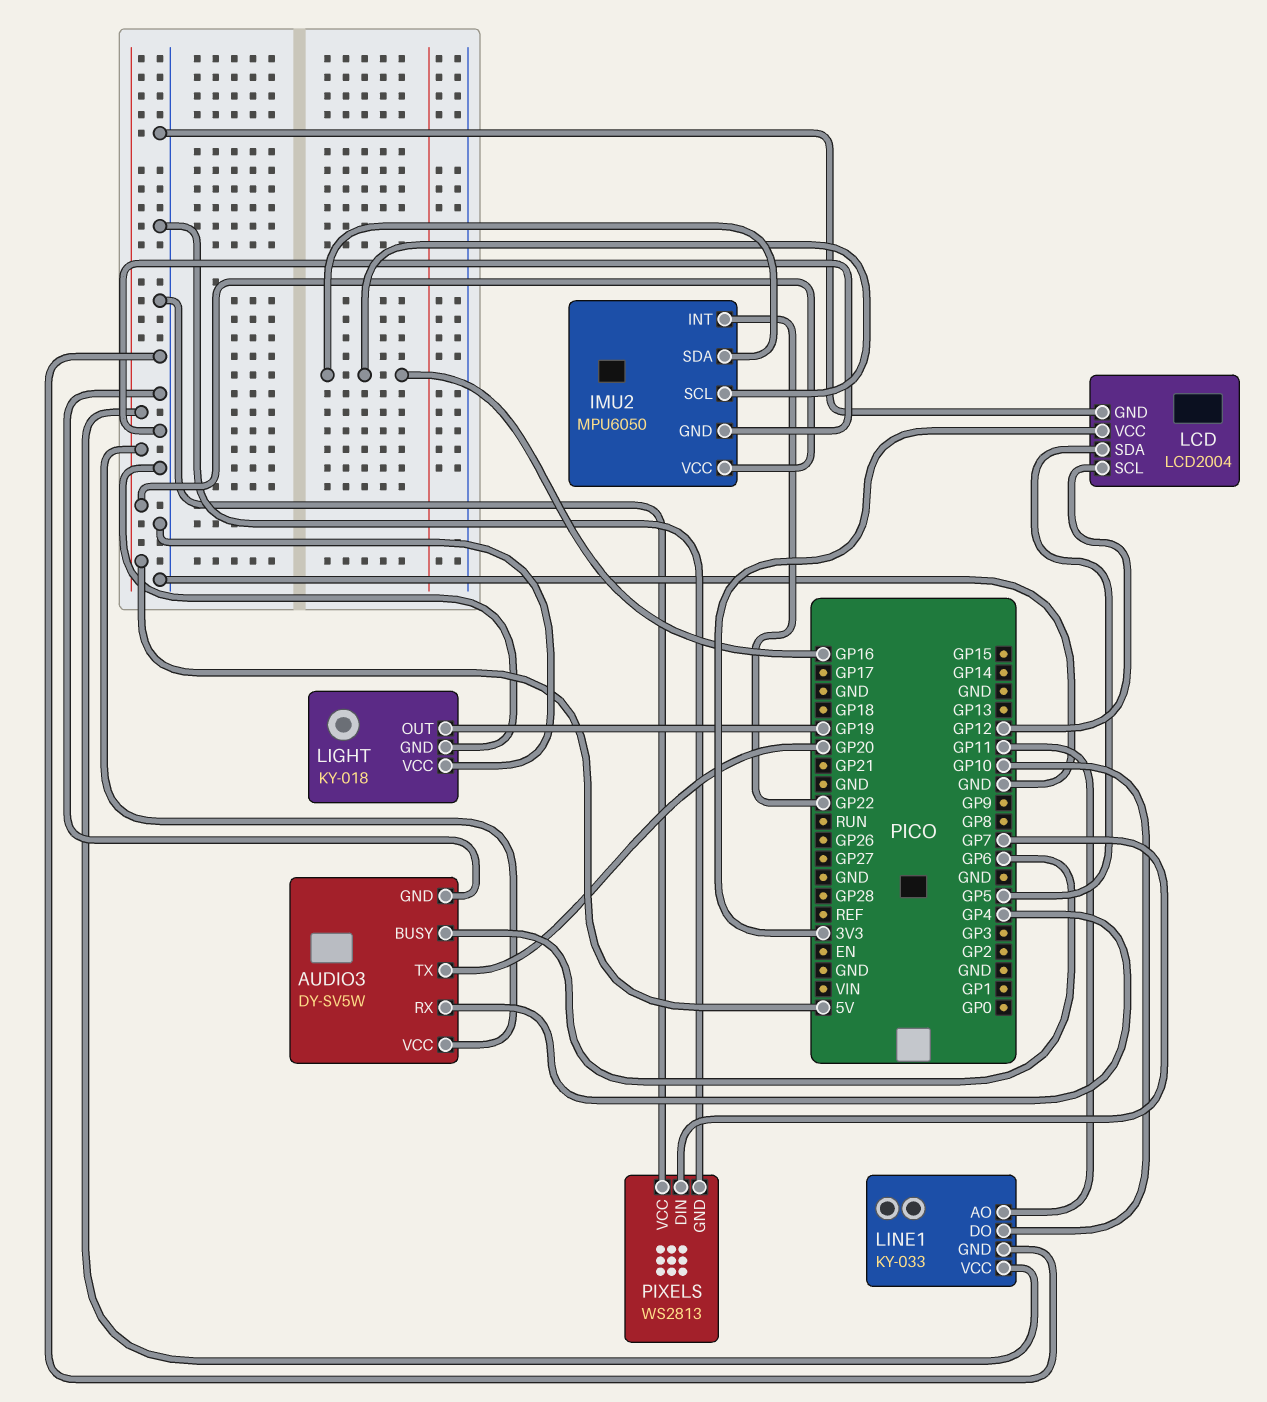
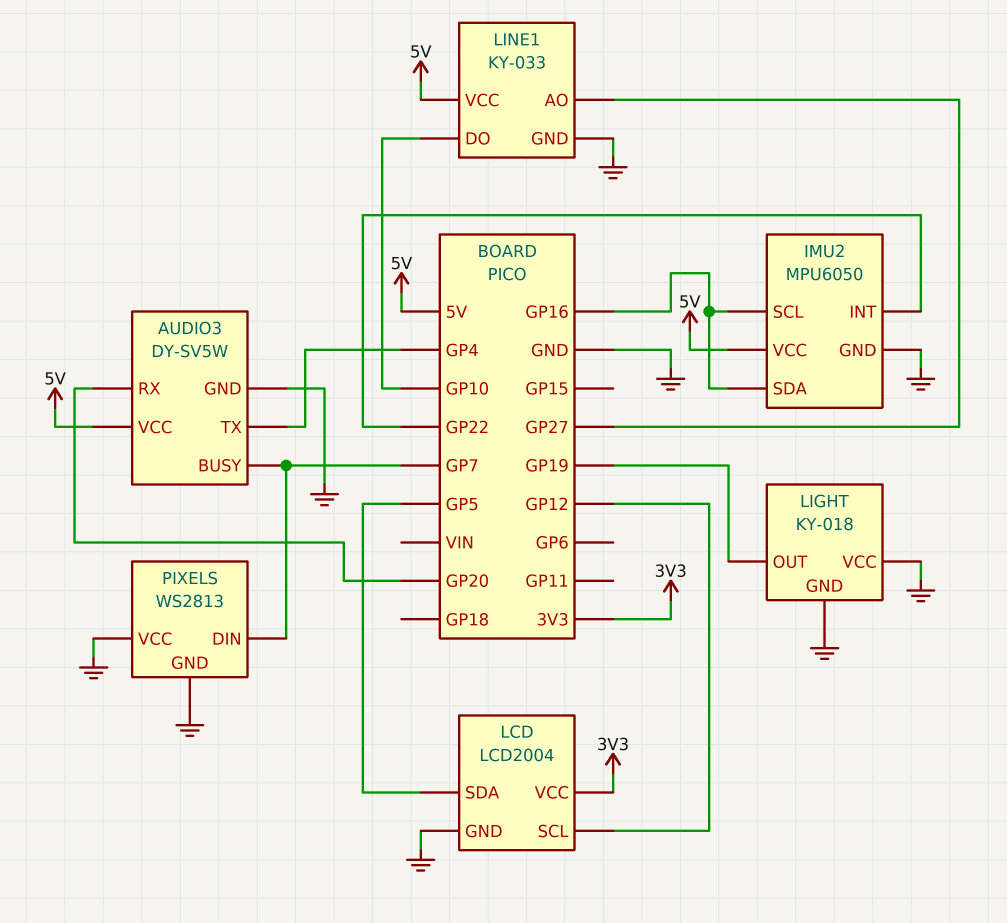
AUDIO3 pin BUSY: GP6 -> GP7
AUDIO3 pin RX: GP4 -> GP20
AUDIO3 pin TX: GP20 -> GP4
LINE1 pin AO: GP11 -> GP27

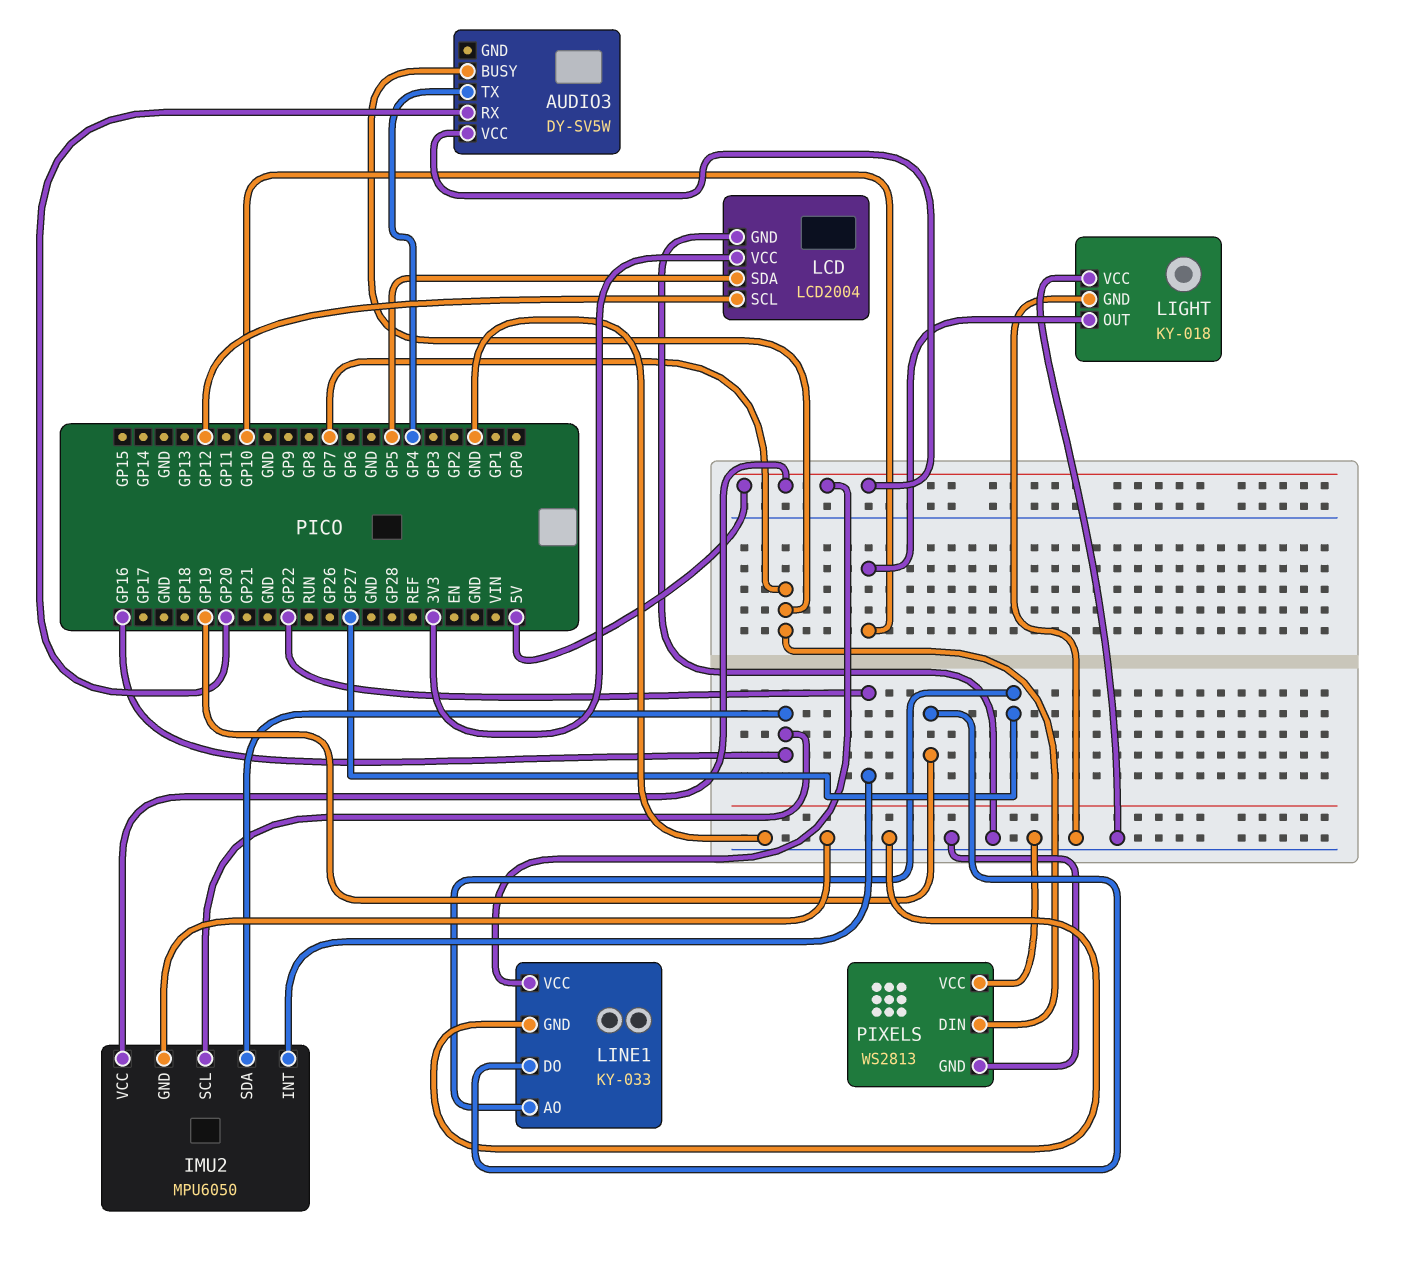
AUDIO3 pin GND: GND -> none
LIGHT pin OUT: GP19 -> GP10
LINE1 pin DO: GP10 -> GP19

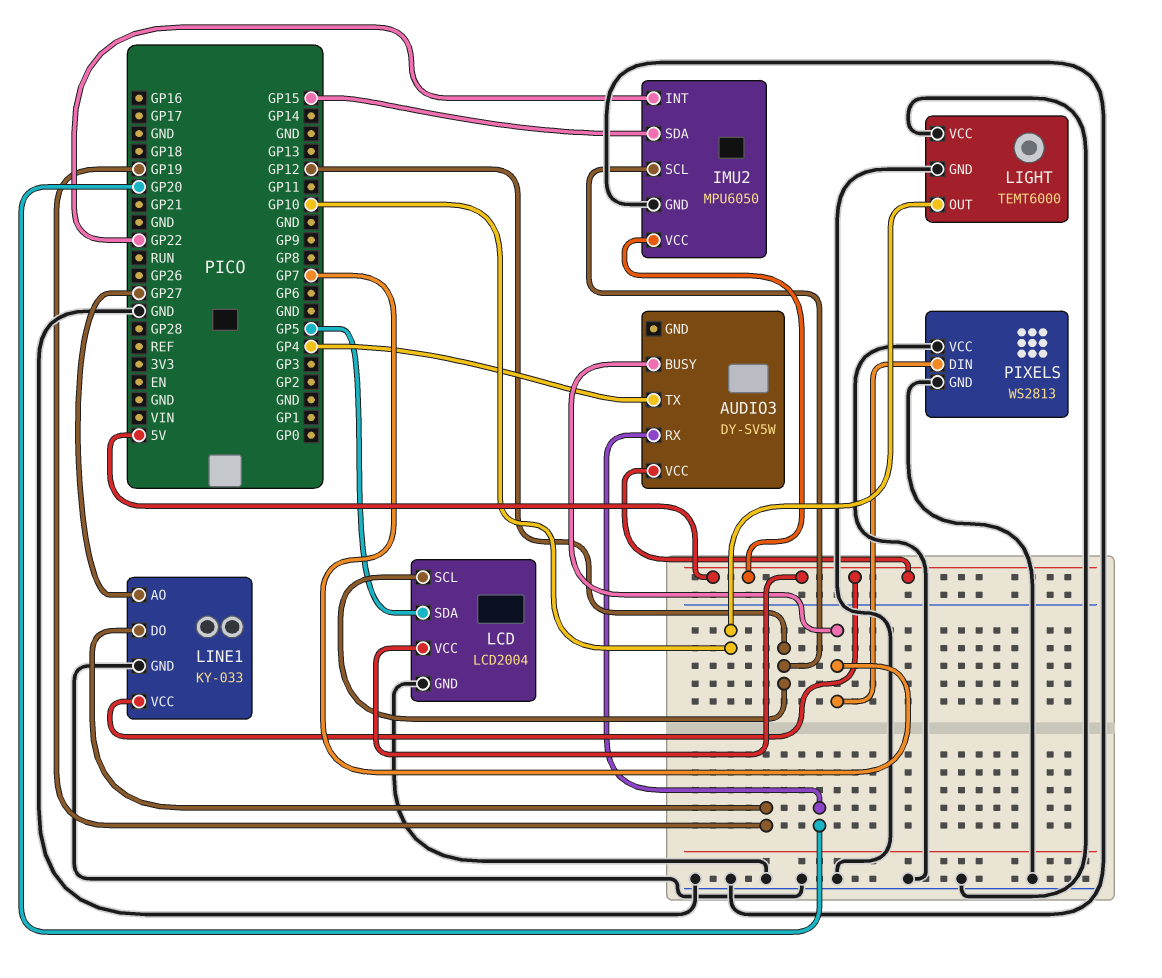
IMU2 pin SCL: GP16 -> GP12
IMU2 pin SDA: GP16 -> GP15
LCD pin VCC: 3V3 -> 5V
LIGHT: KY-018 -> TEMT6000

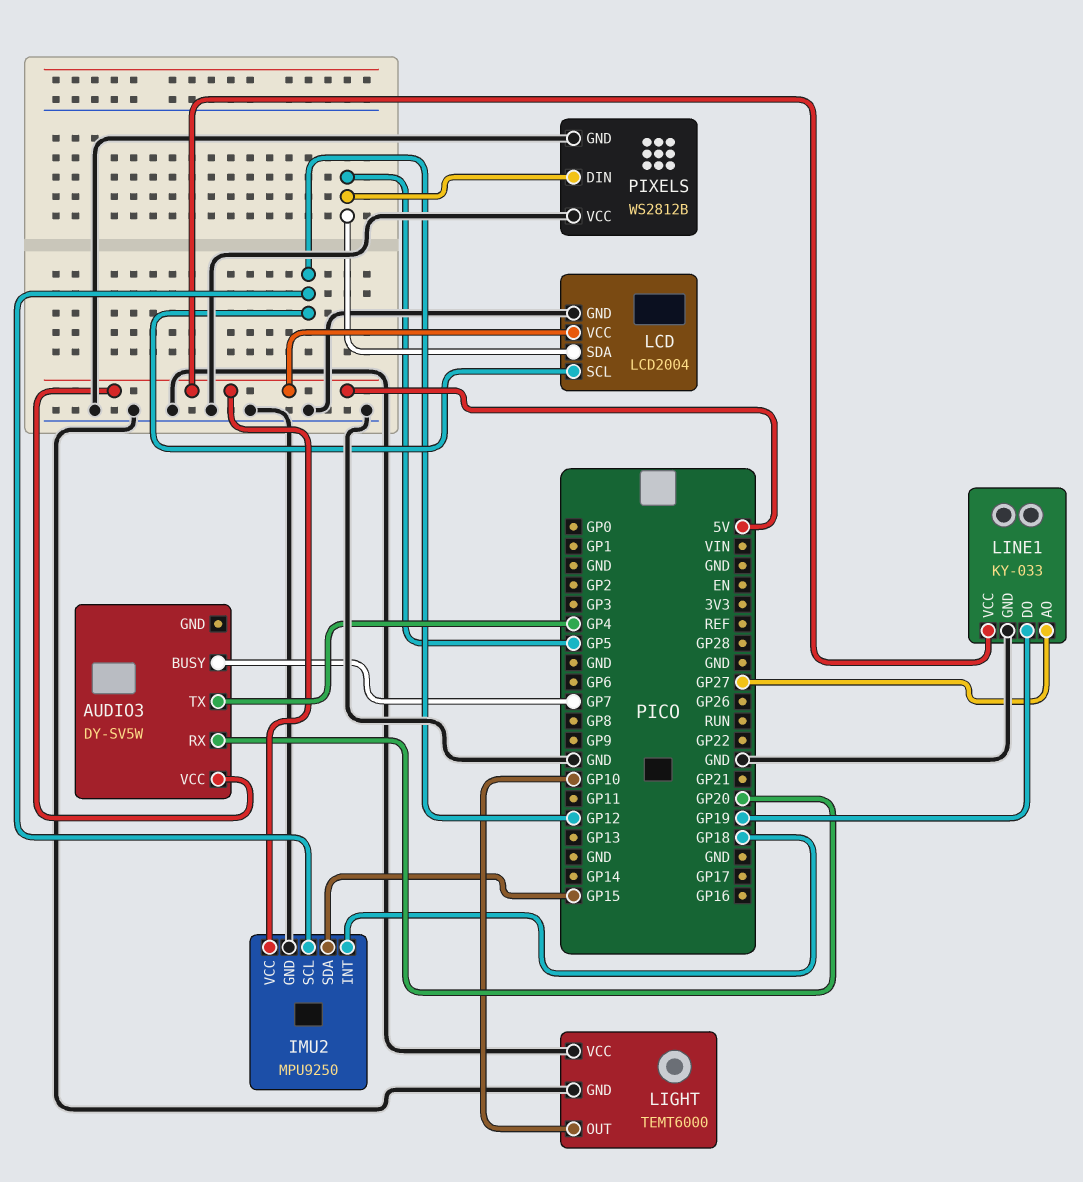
IMU2: MPU6050 -> MPU9250
IMU2 pin INT: GP22 -> GP18
PIXELS: WS2813 -> WS2812B
PIXELS pin DIN: GP7 -> GP5

